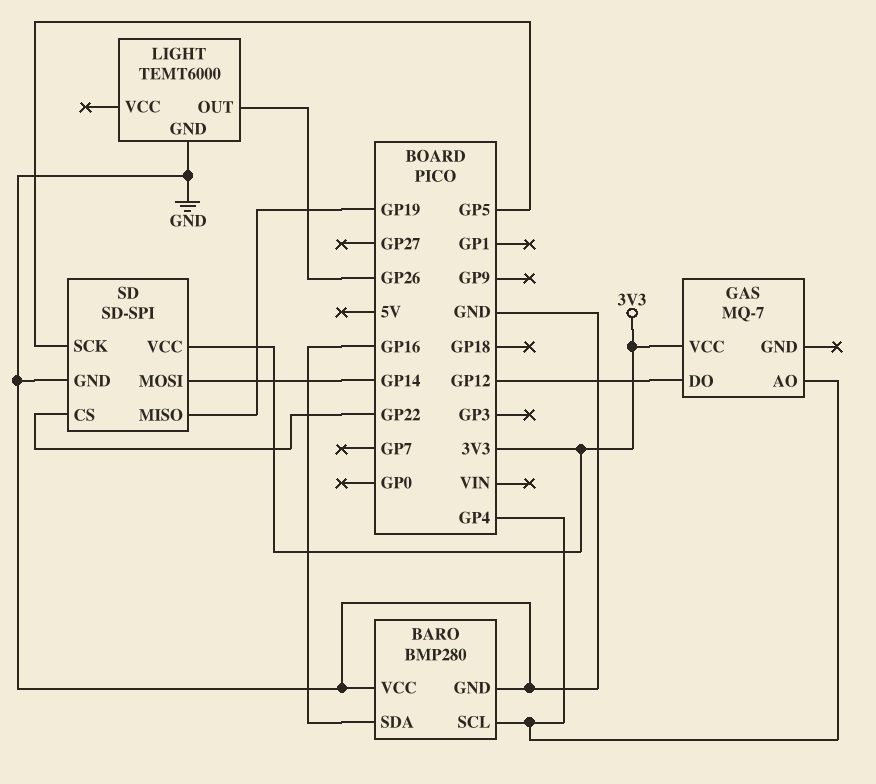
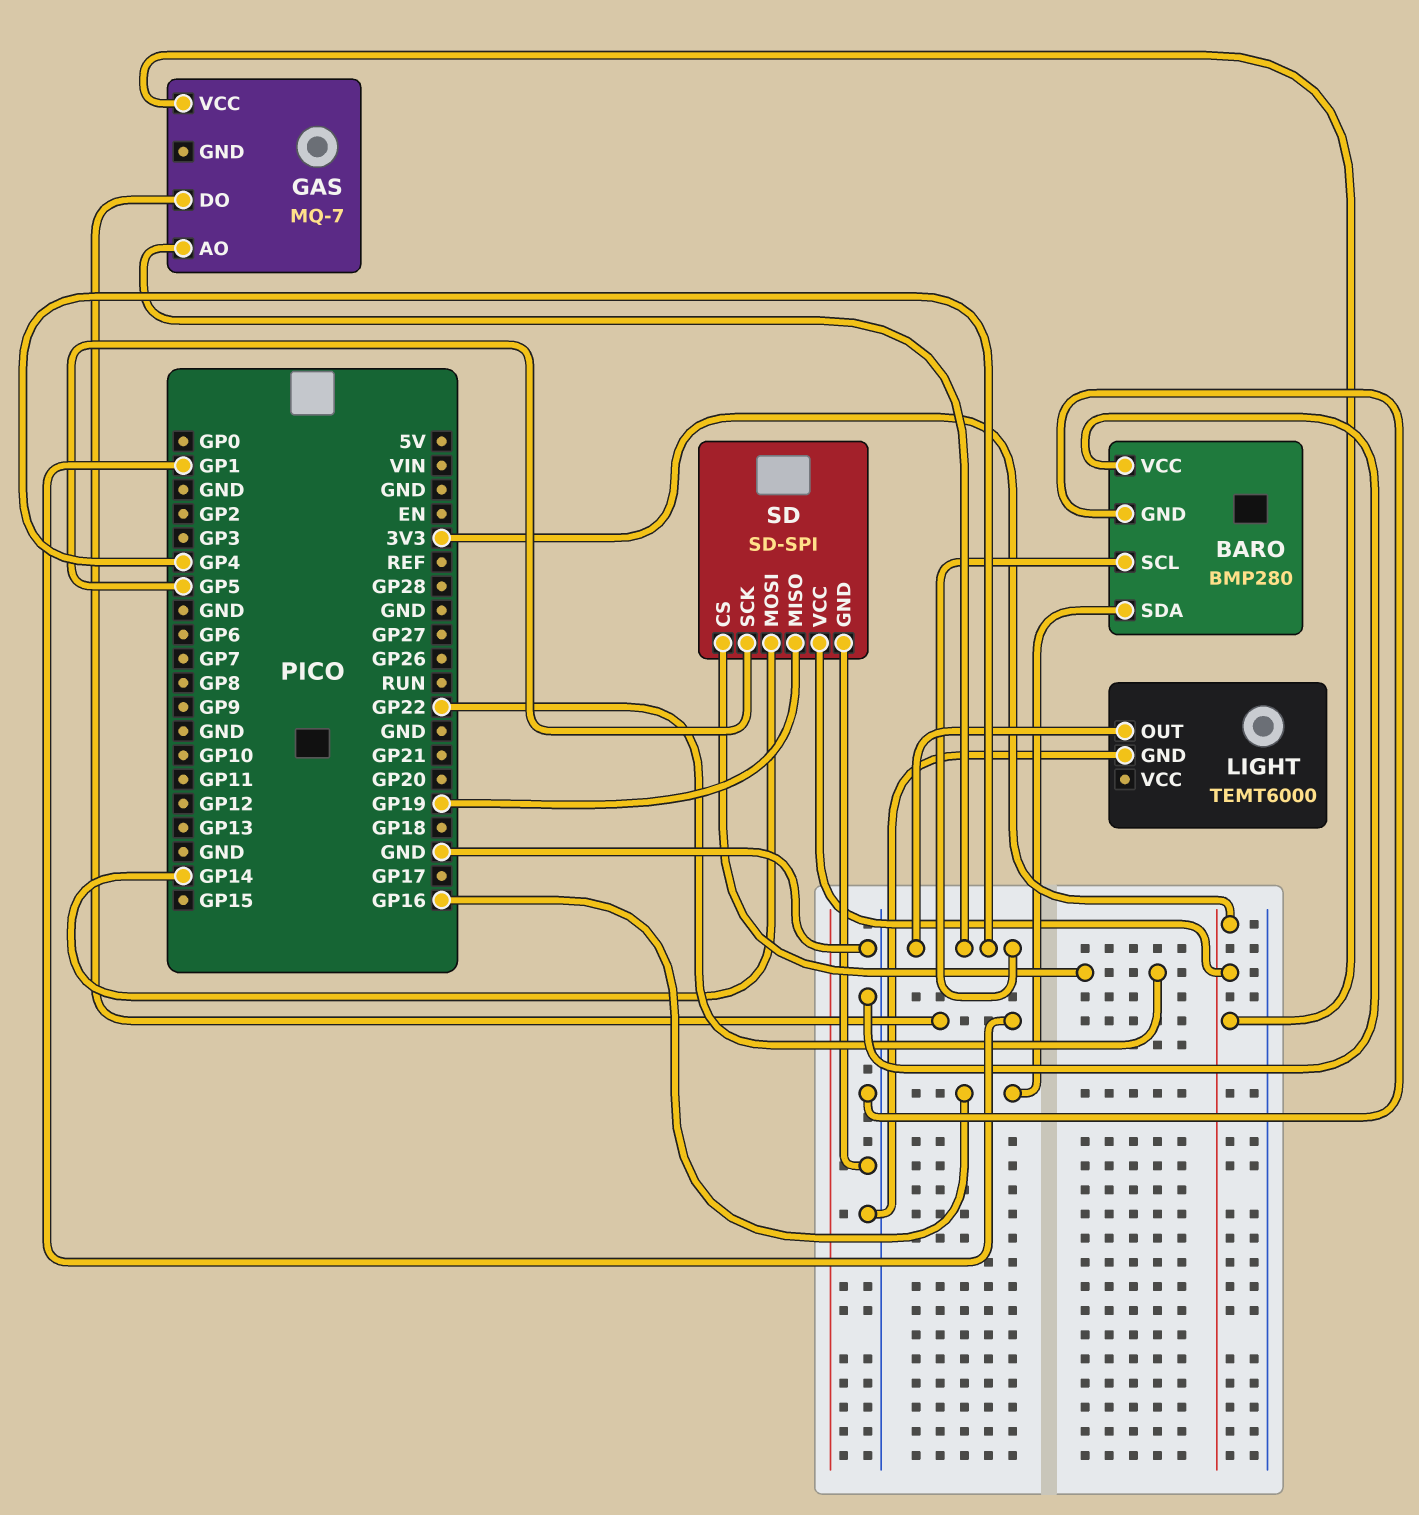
GAS pin DO: GP12 -> GP1
LIGHT pin OUT: GP26 -> GP4

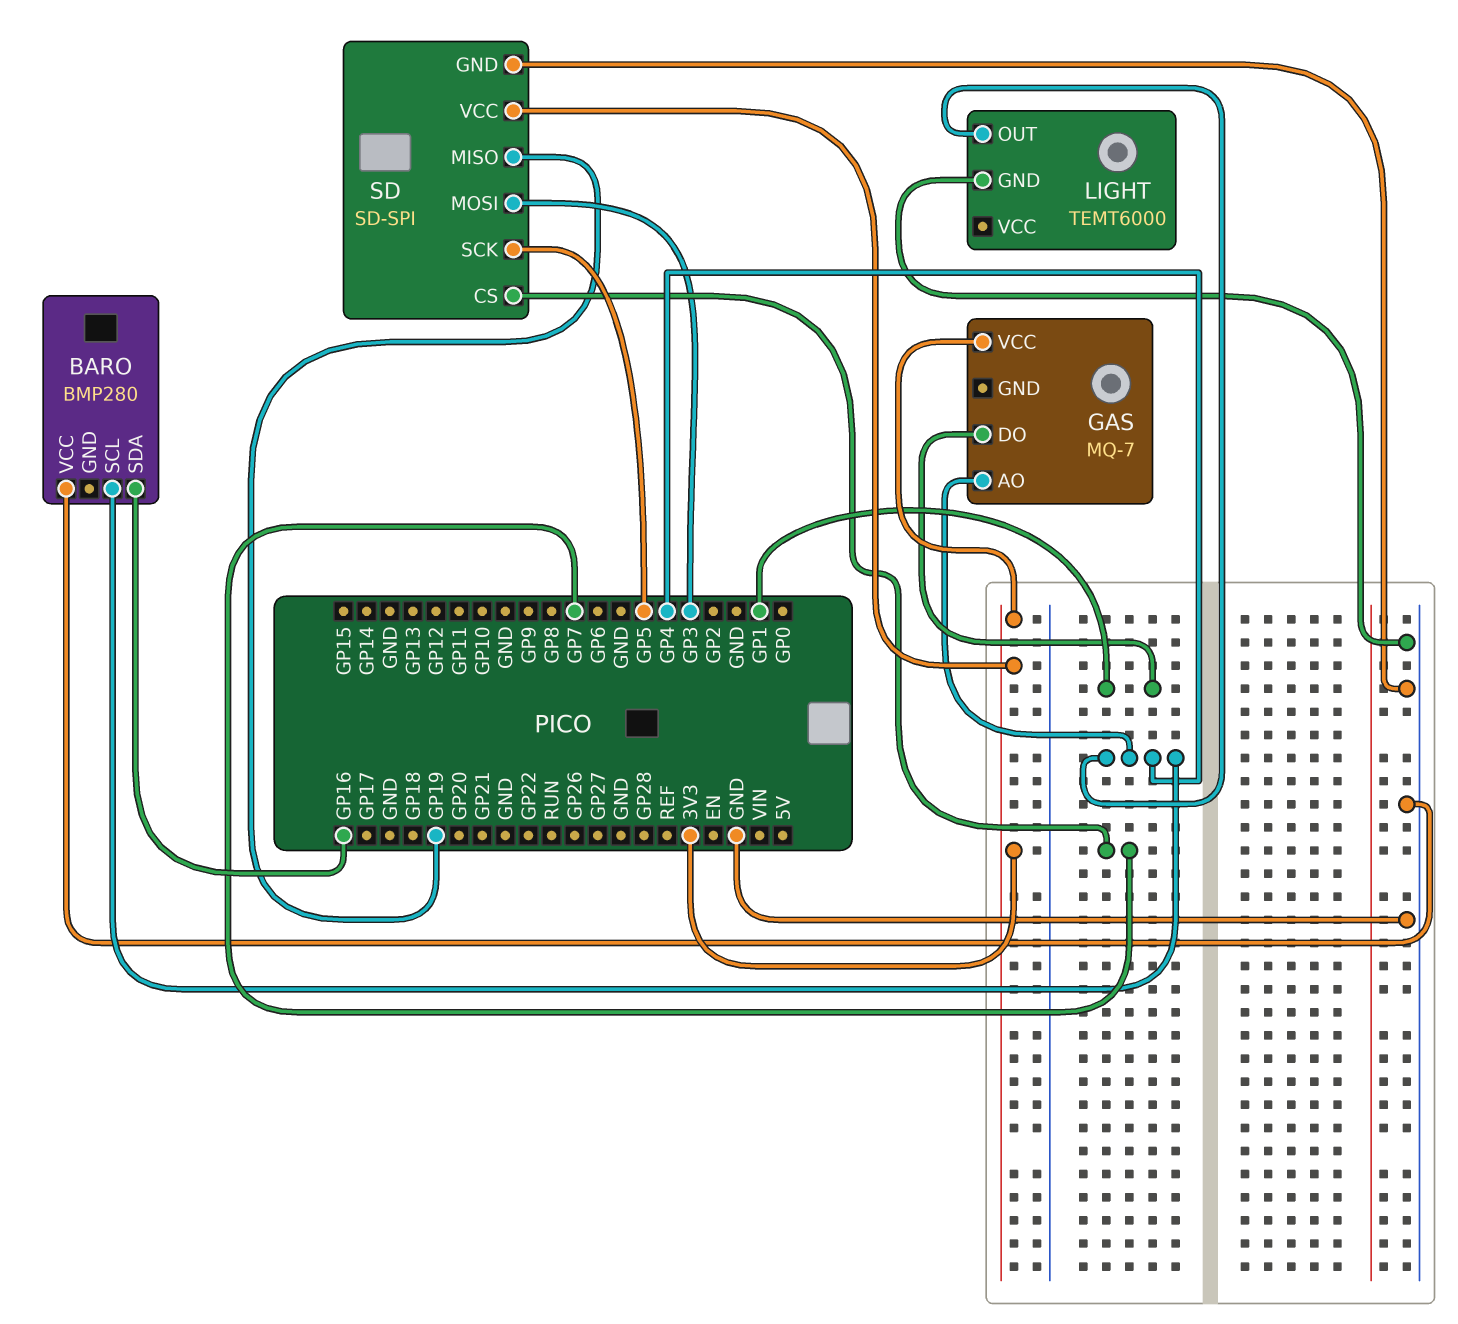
BARO pin GND: GND -> none
SD pin CS: GP22 -> GP7
SD pin MOSI: GP14 -> GP3

